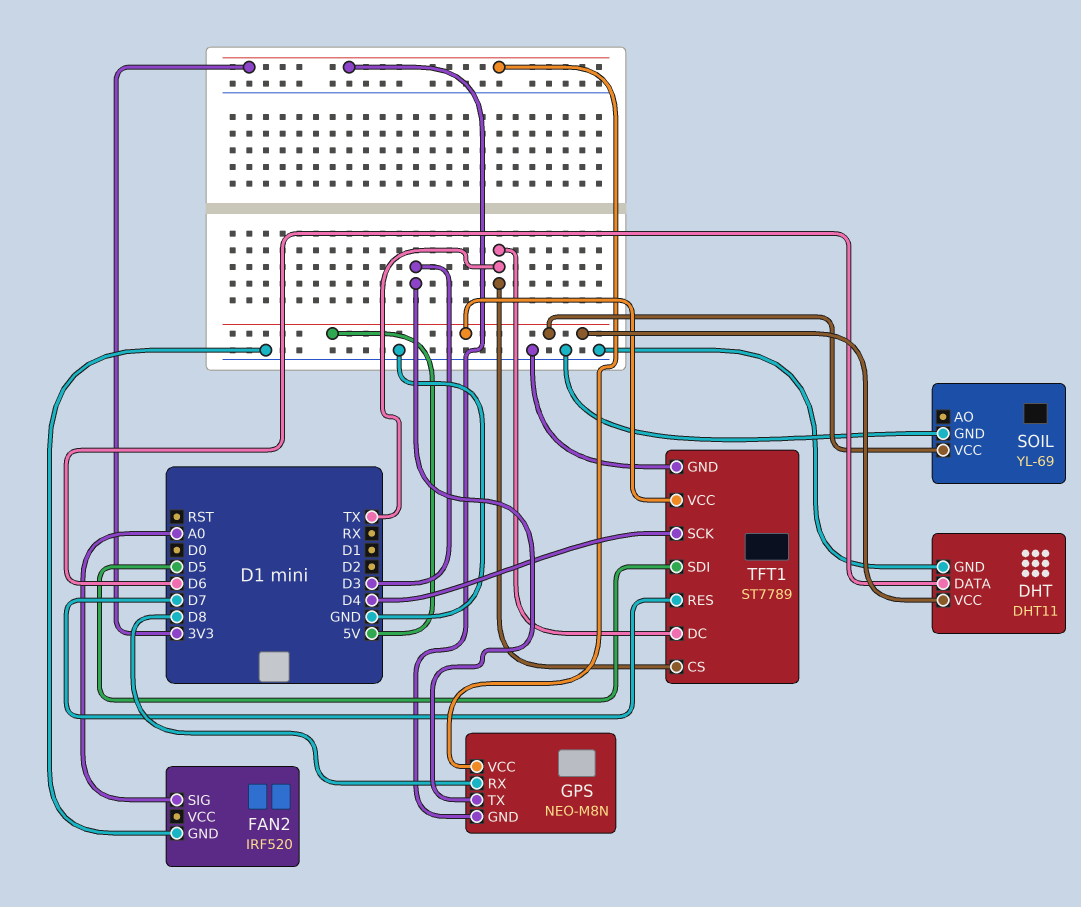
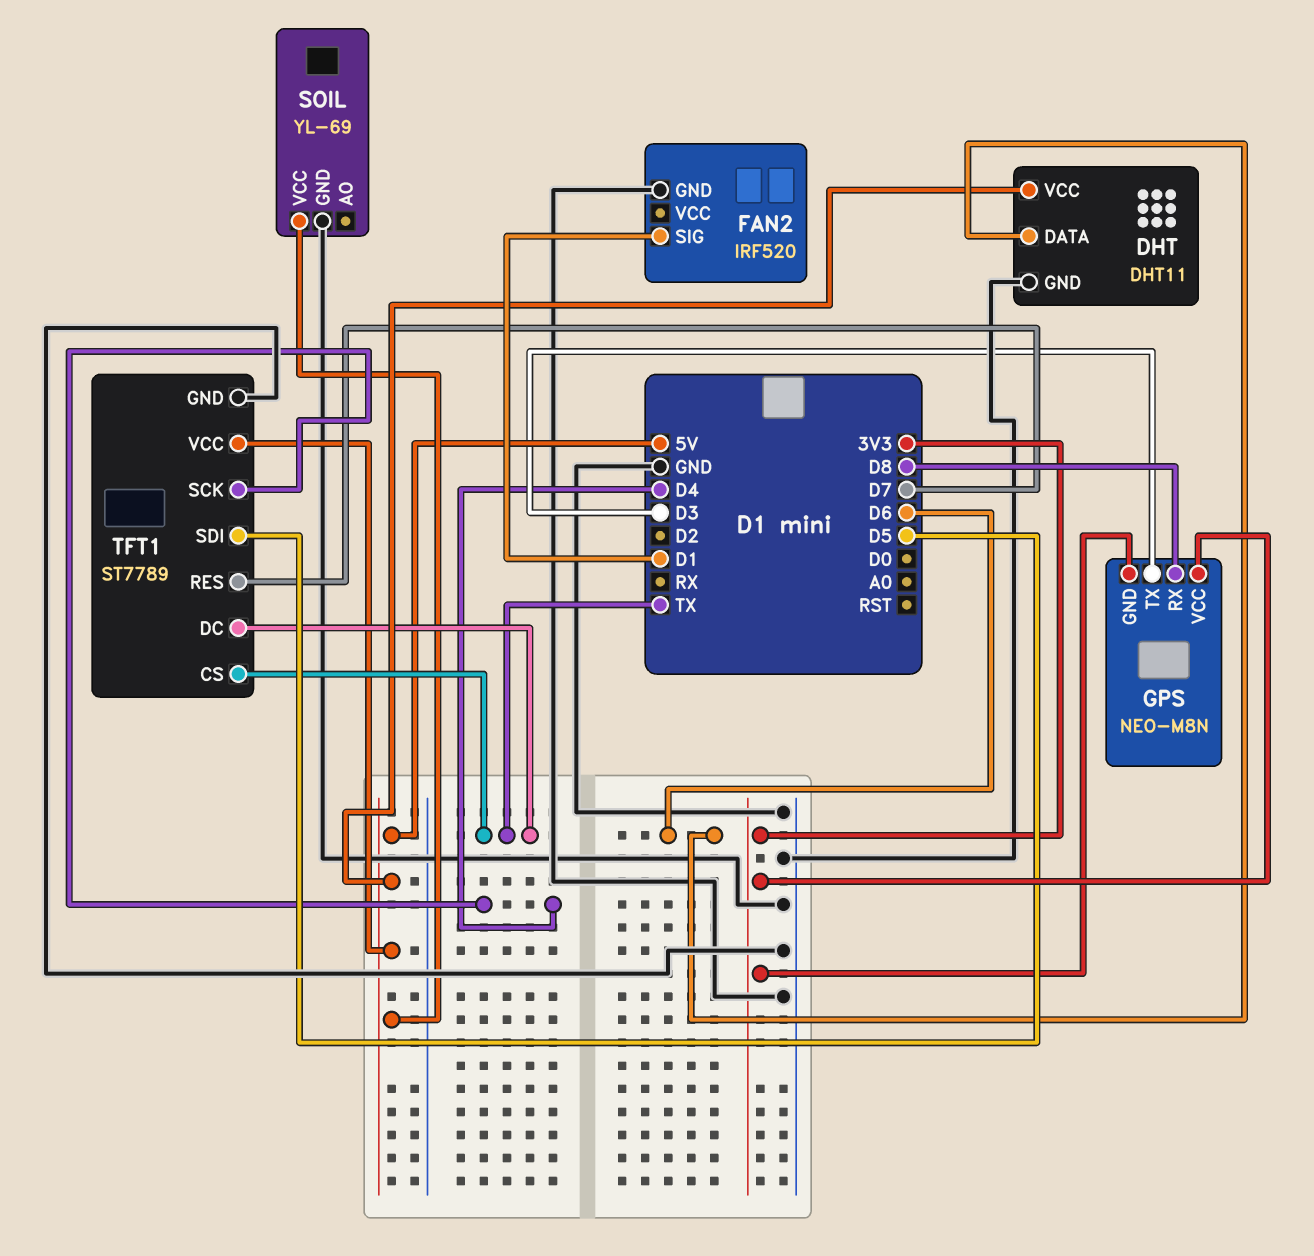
FAN2 pin SIG: A0 -> D1

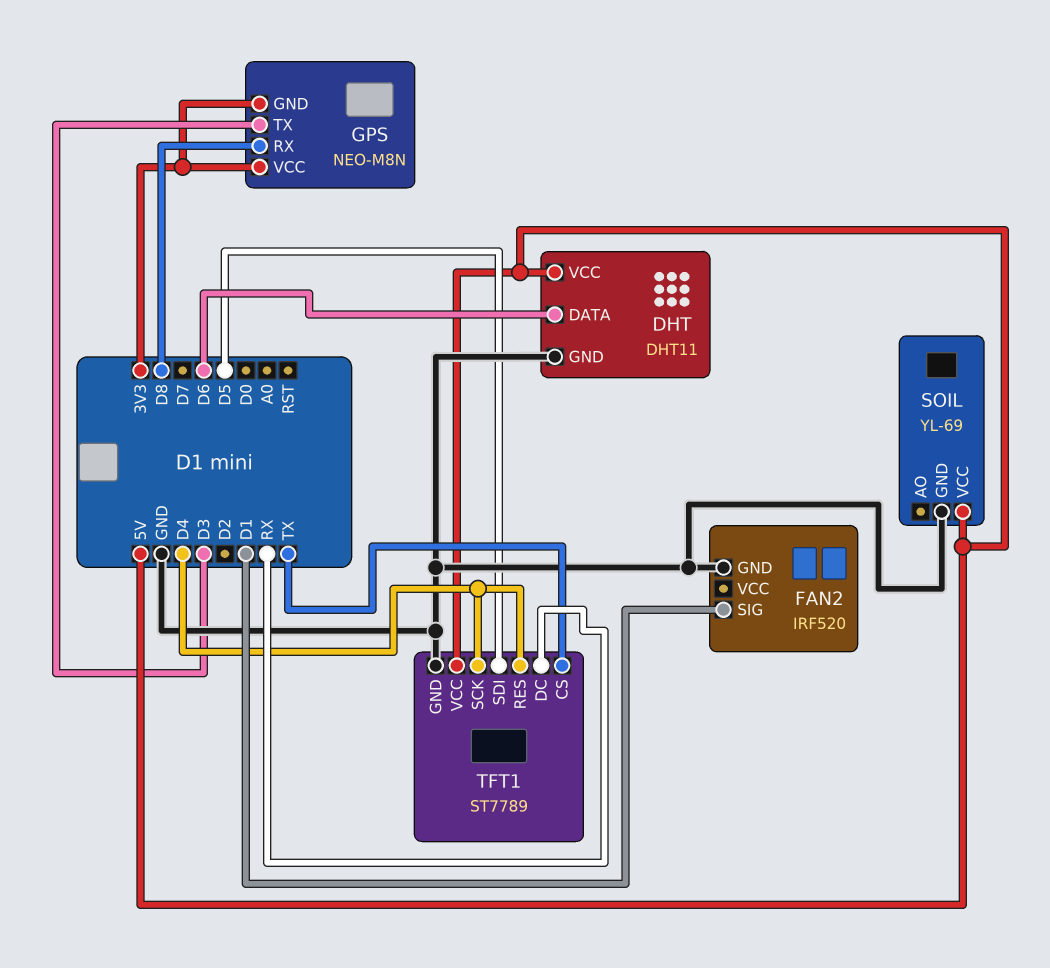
TFT1 pin DC: TX -> RX
TFT1 pin RES: D7 -> D4

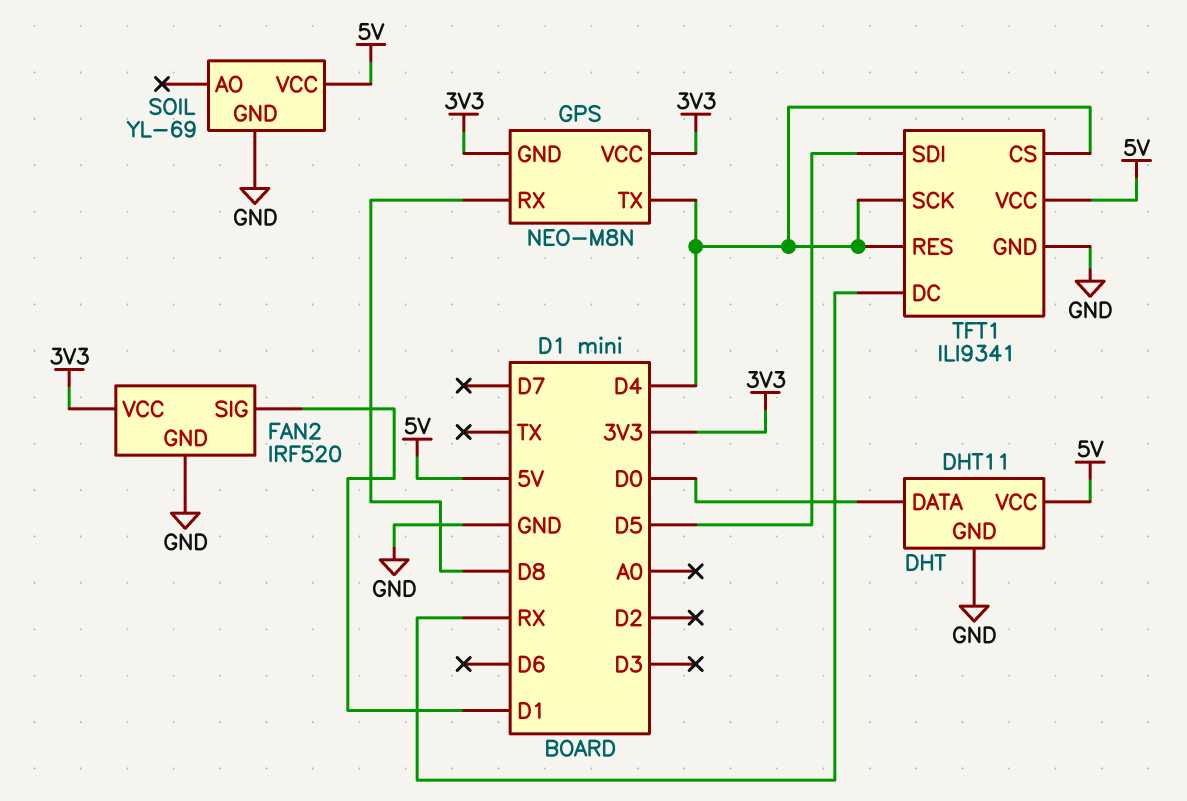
DHT pin DATA: D6 -> D0
FAN2 pin VCC: none -> 3V3
GPS pin TX: D3 -> D4
TFT1: ST7789 -> ILI9341
TFT1 pin CS: TX -> D4

